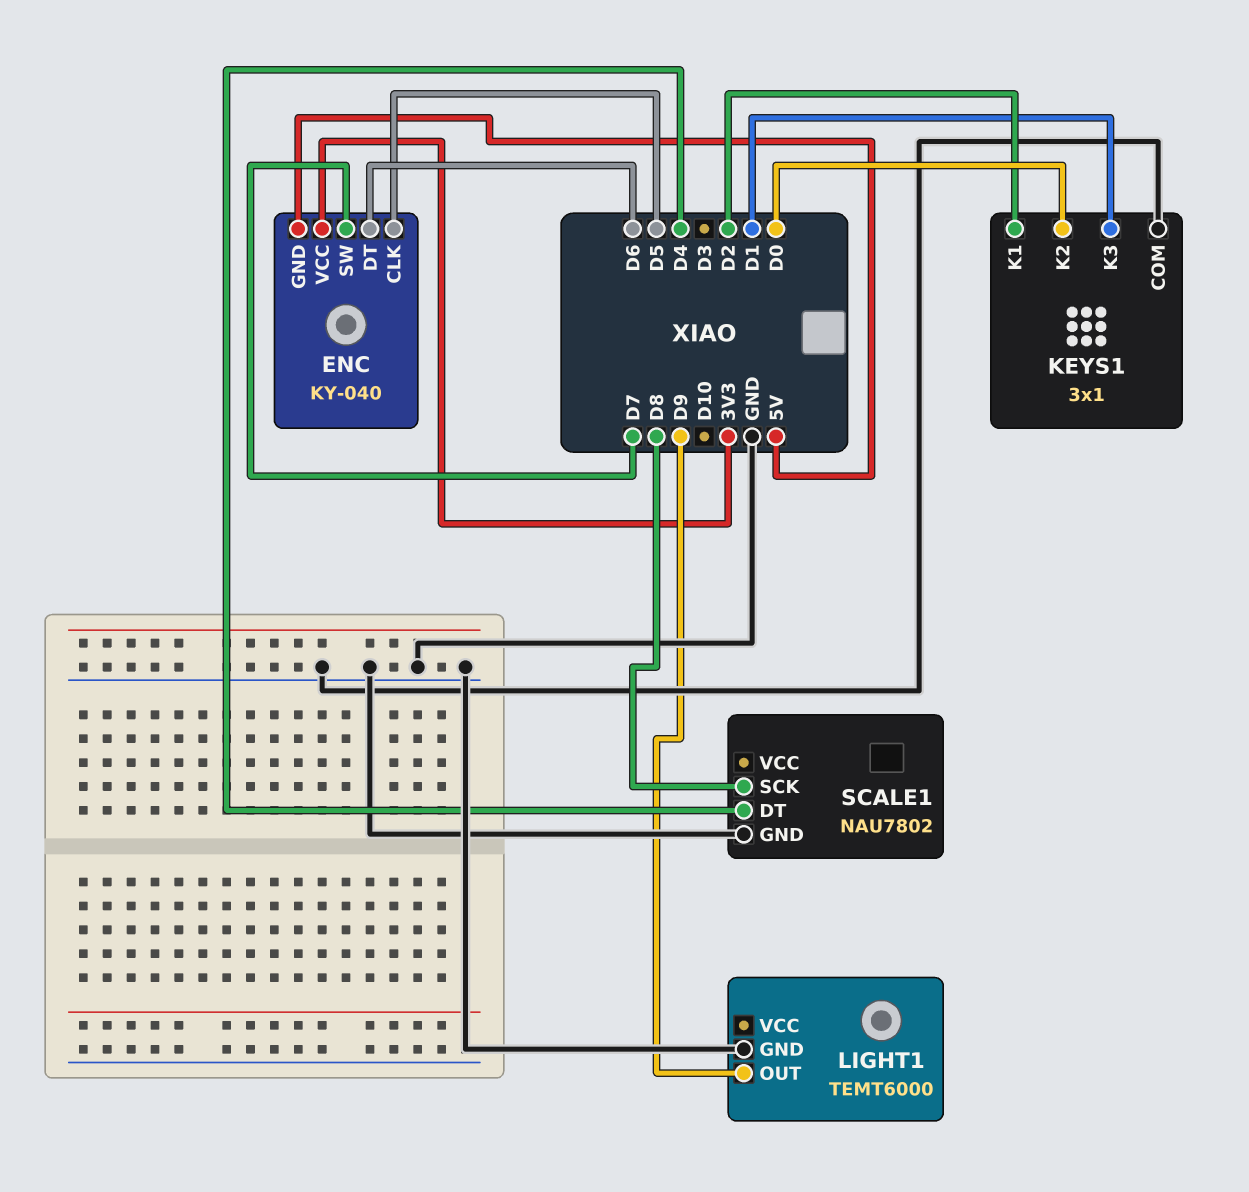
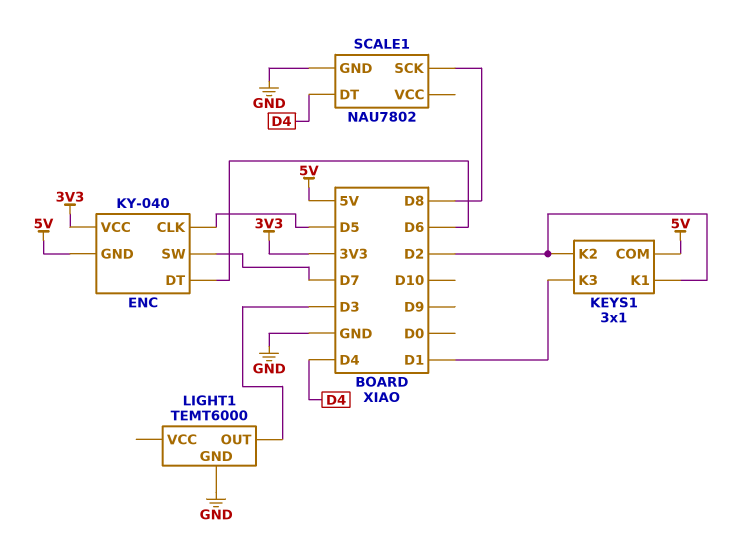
KEYS1 pin COM: GND -> 5V
KEYS1 pin K2: D0 -> D2
LIGHT1 pin OUT: D9 -> D3

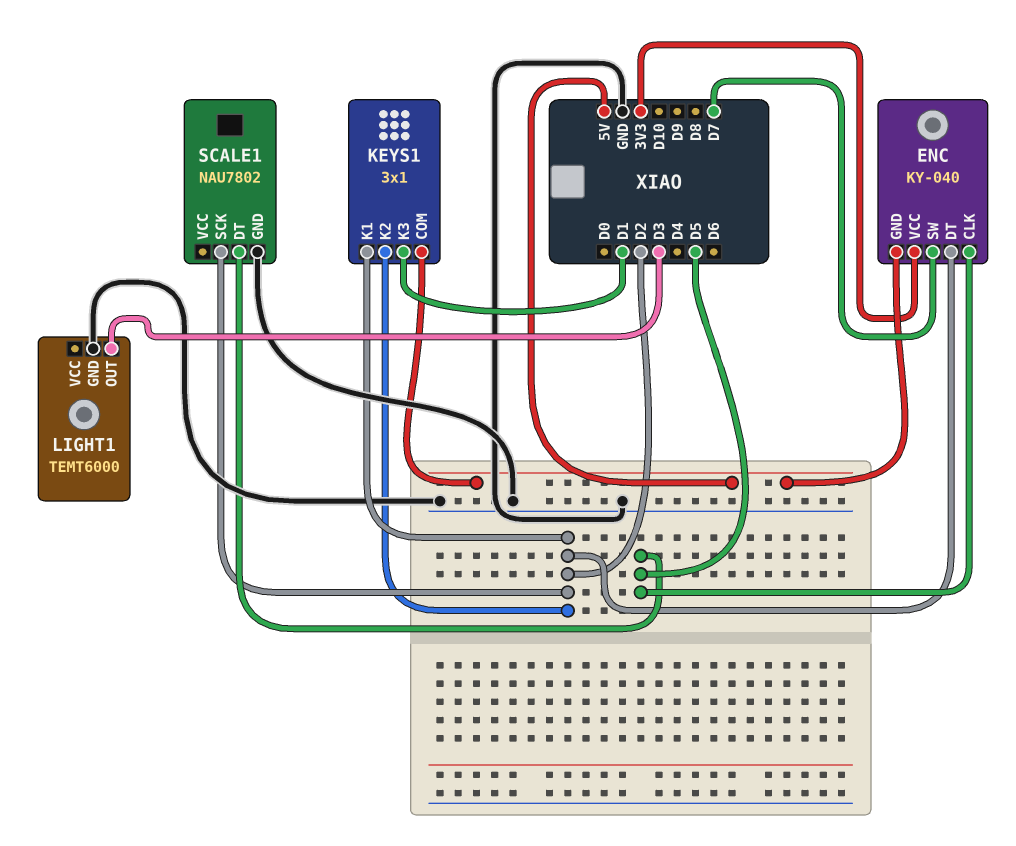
ENC pin DT: D6 -> D2
SCALE1 pin DT: D4 -> D5
SCALE1 pin SCK: D8 -> D2

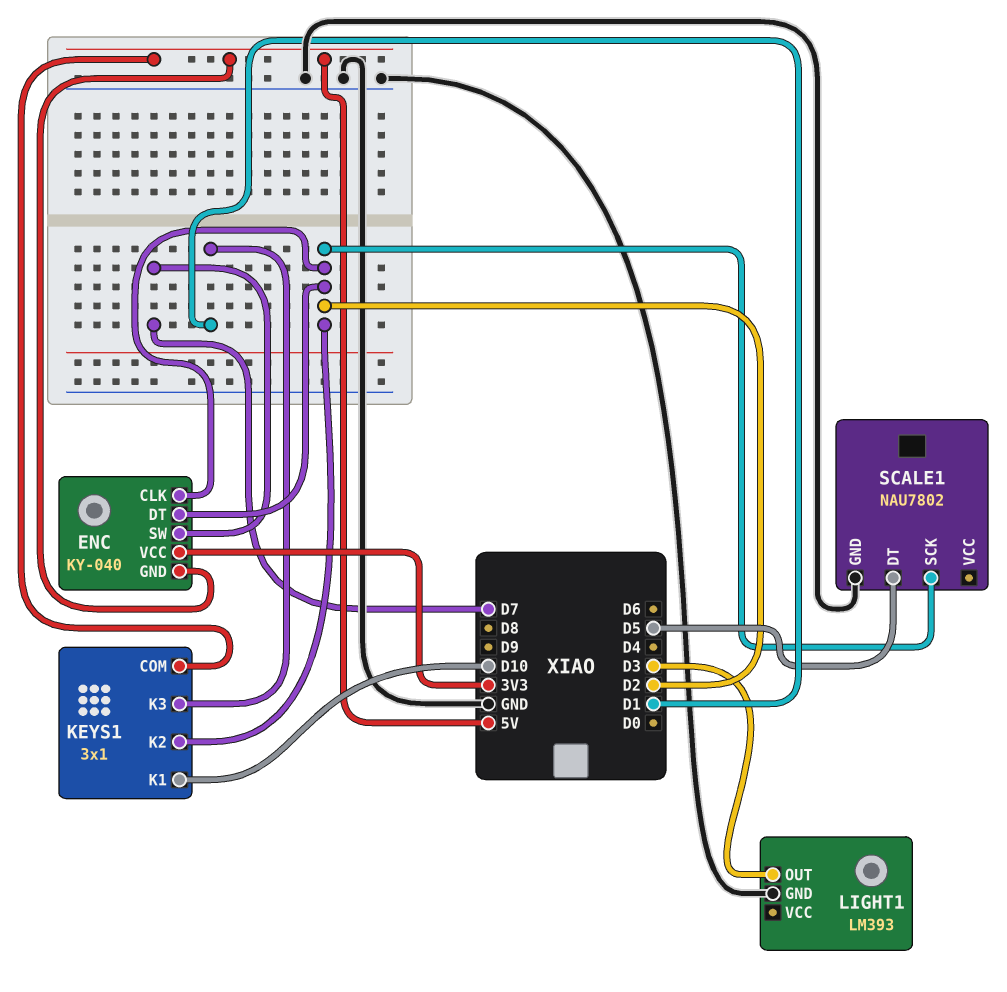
ENC pin CLK: D5 -> D2
KEYS1 pin K1: D2 -> D10
LIGHT1: TEMT6000 -> LM393

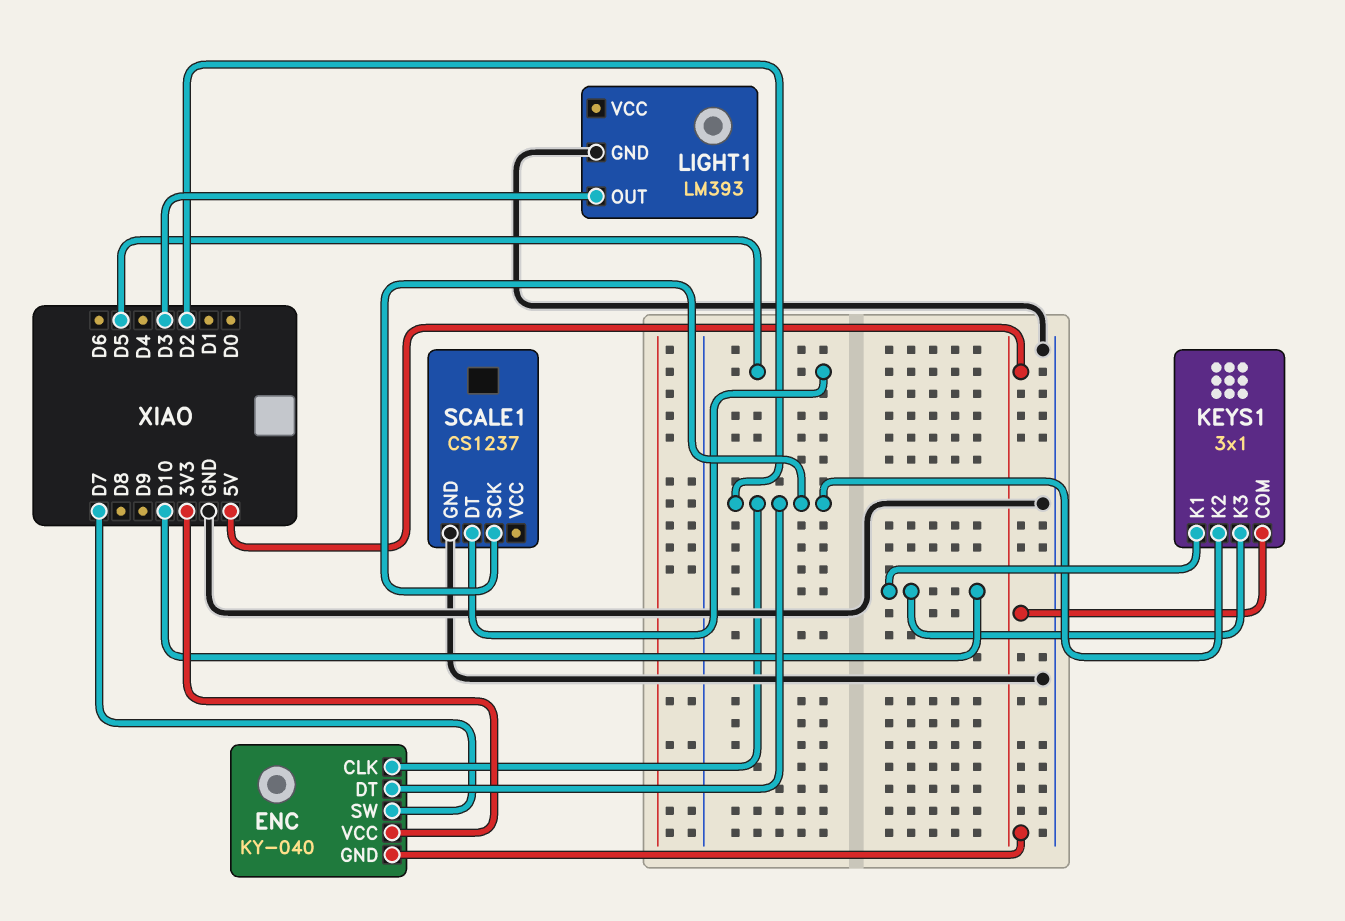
KEYS1 pin K3: D1 -> D10
SCALE1: NAU7802 -> CS1237

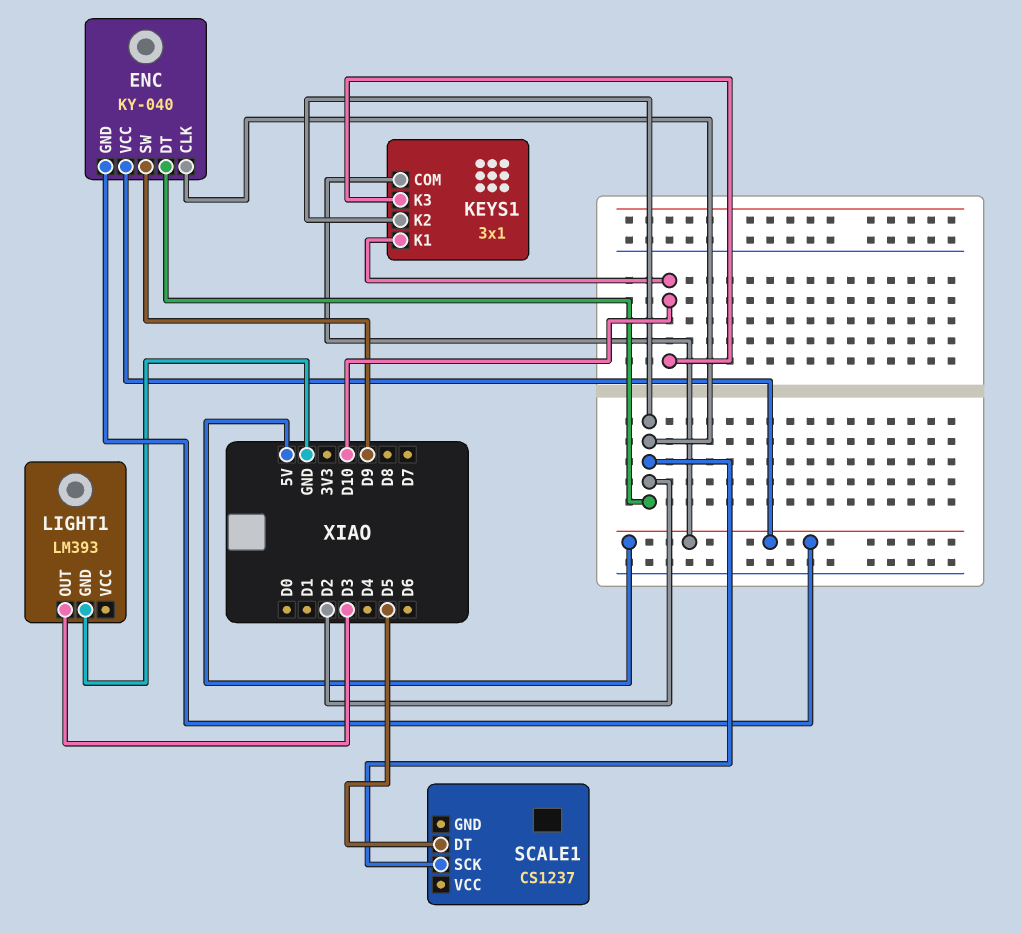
ENC pin SW: D7 -> D9
ENC pin VCC: 3V3 -> 5V
SCALE1 pin GND: GND -> none

